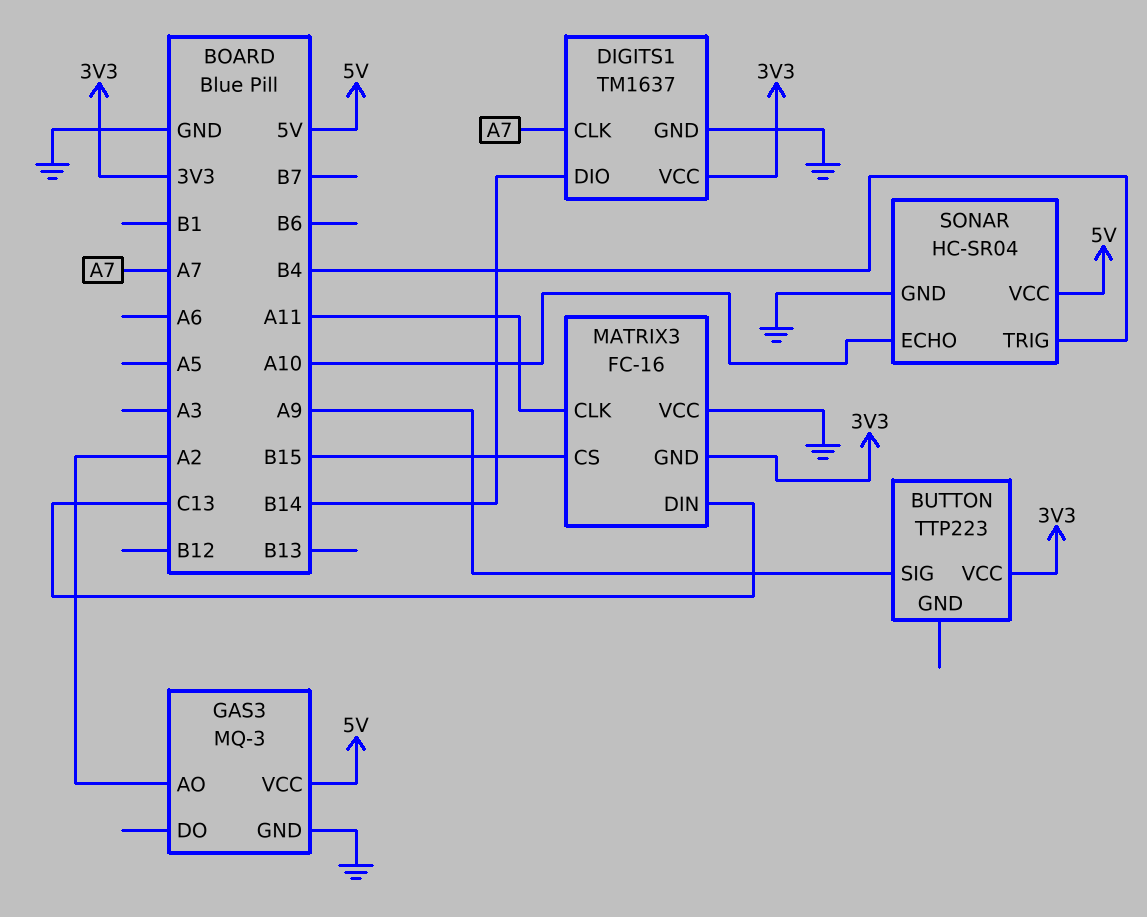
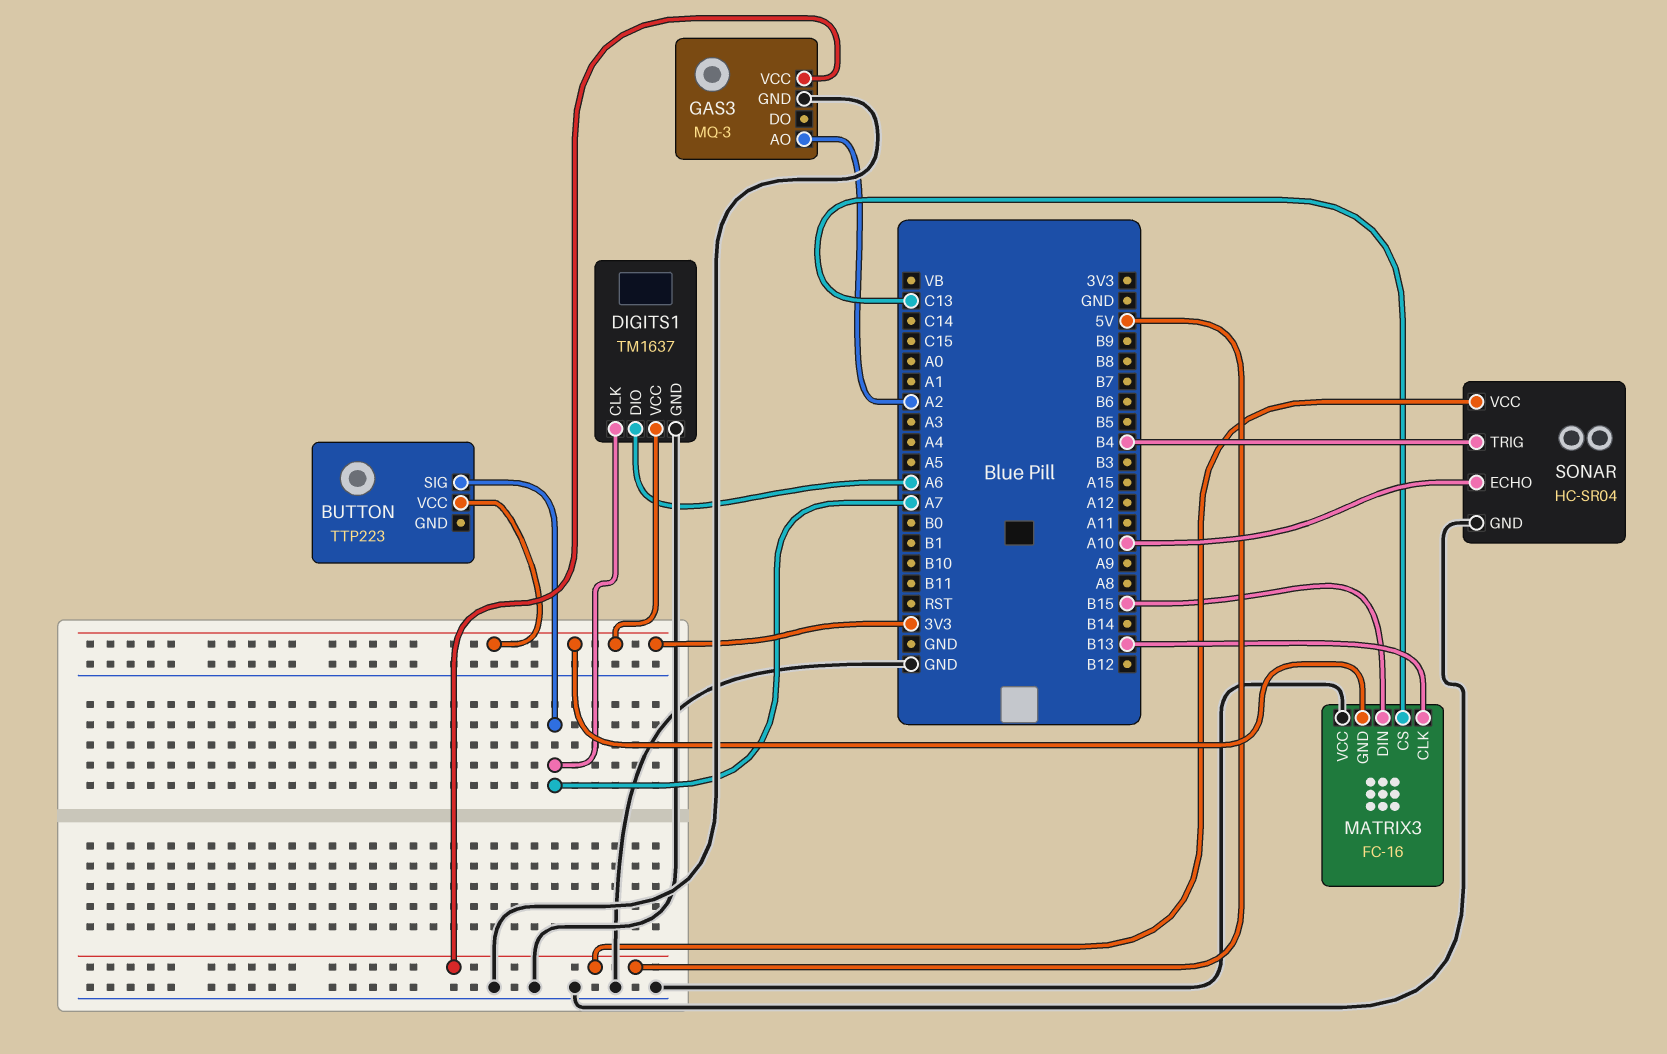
BUTTON pin SIG: A9 -> A7
DIGITS1 pin DIO: B14 -> A6
MATRIX3 pin CLK: A11 -> B13
MATRIX3 pin CS: B15 -> C13
MATRIX3 pin DIN: C13 -> B15

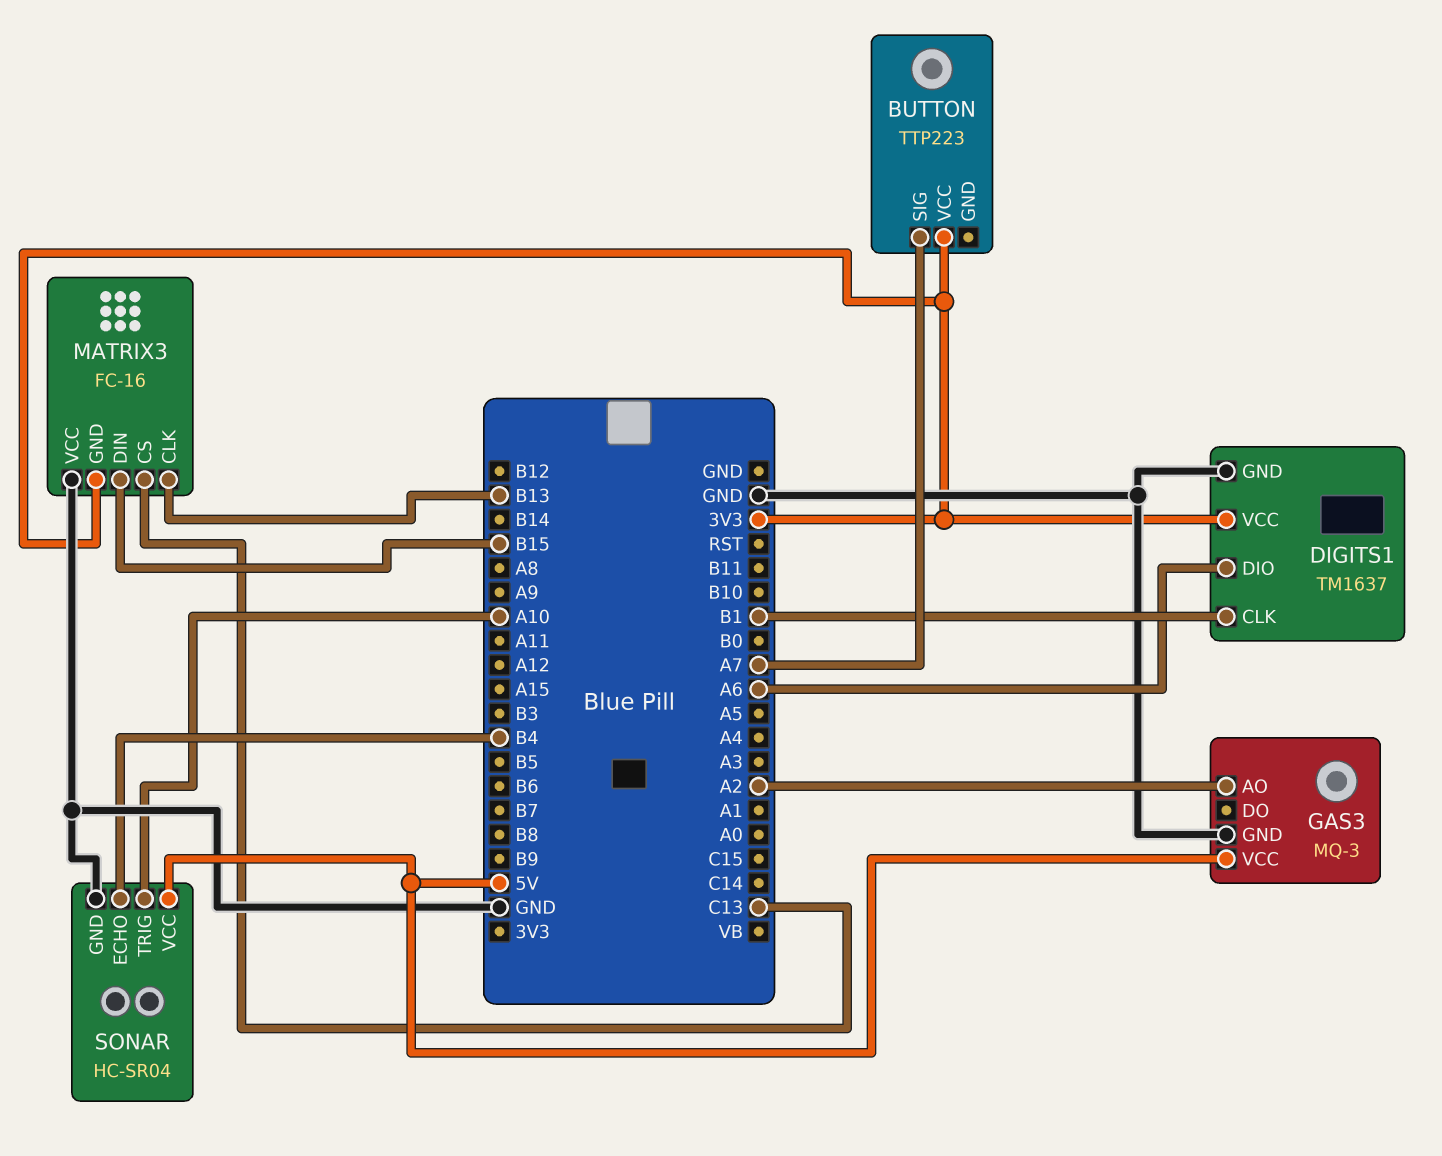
DIGITS1 pin CLK: A7 -> B1
SONAR pin ECHO: A10 -> B4
SONAR pin TRIG: B4 -> A10

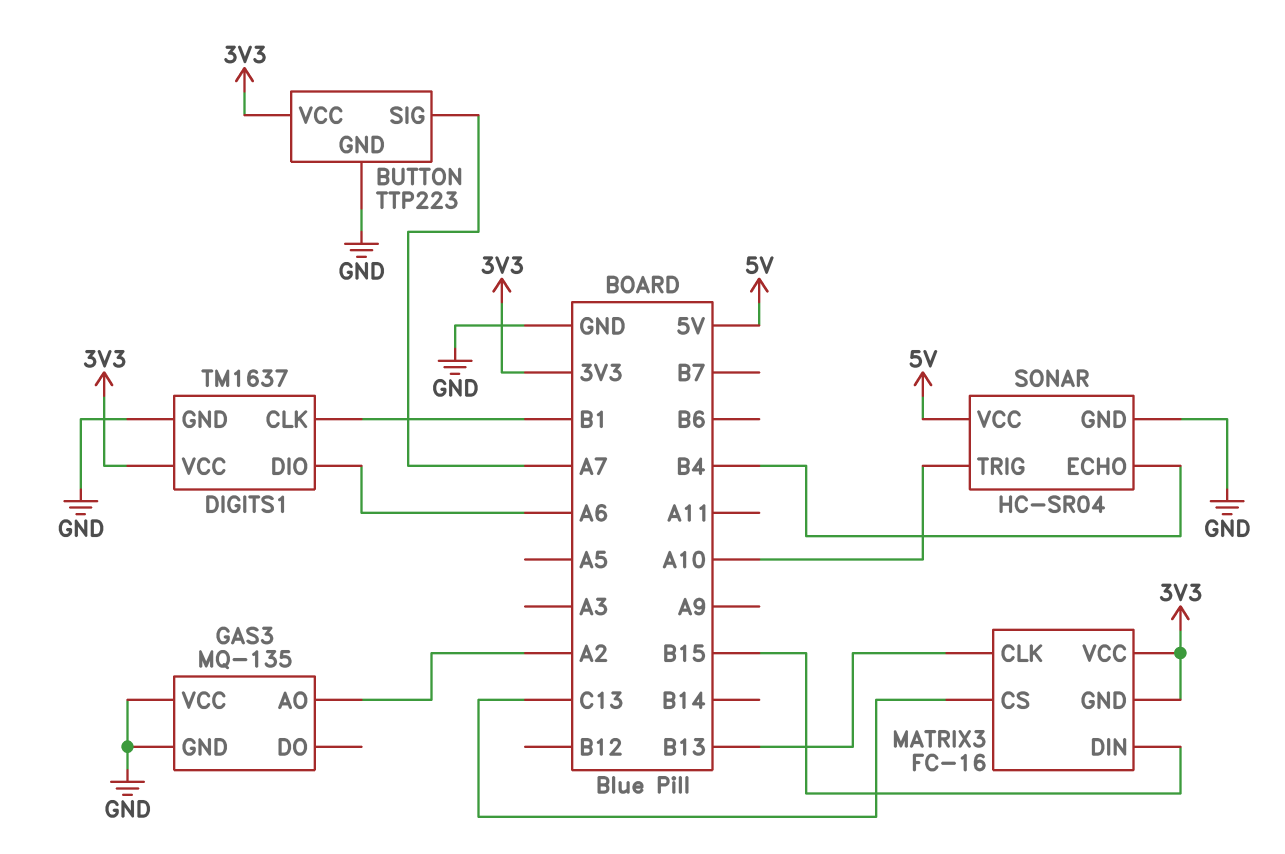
BUTTON pin GND: none -> GND
GAS3: MQ-3 -> MQ-135
GAS3 pin VCC: 5V -> GND
MATRIX3 pin VCC: GND -> 3V3

